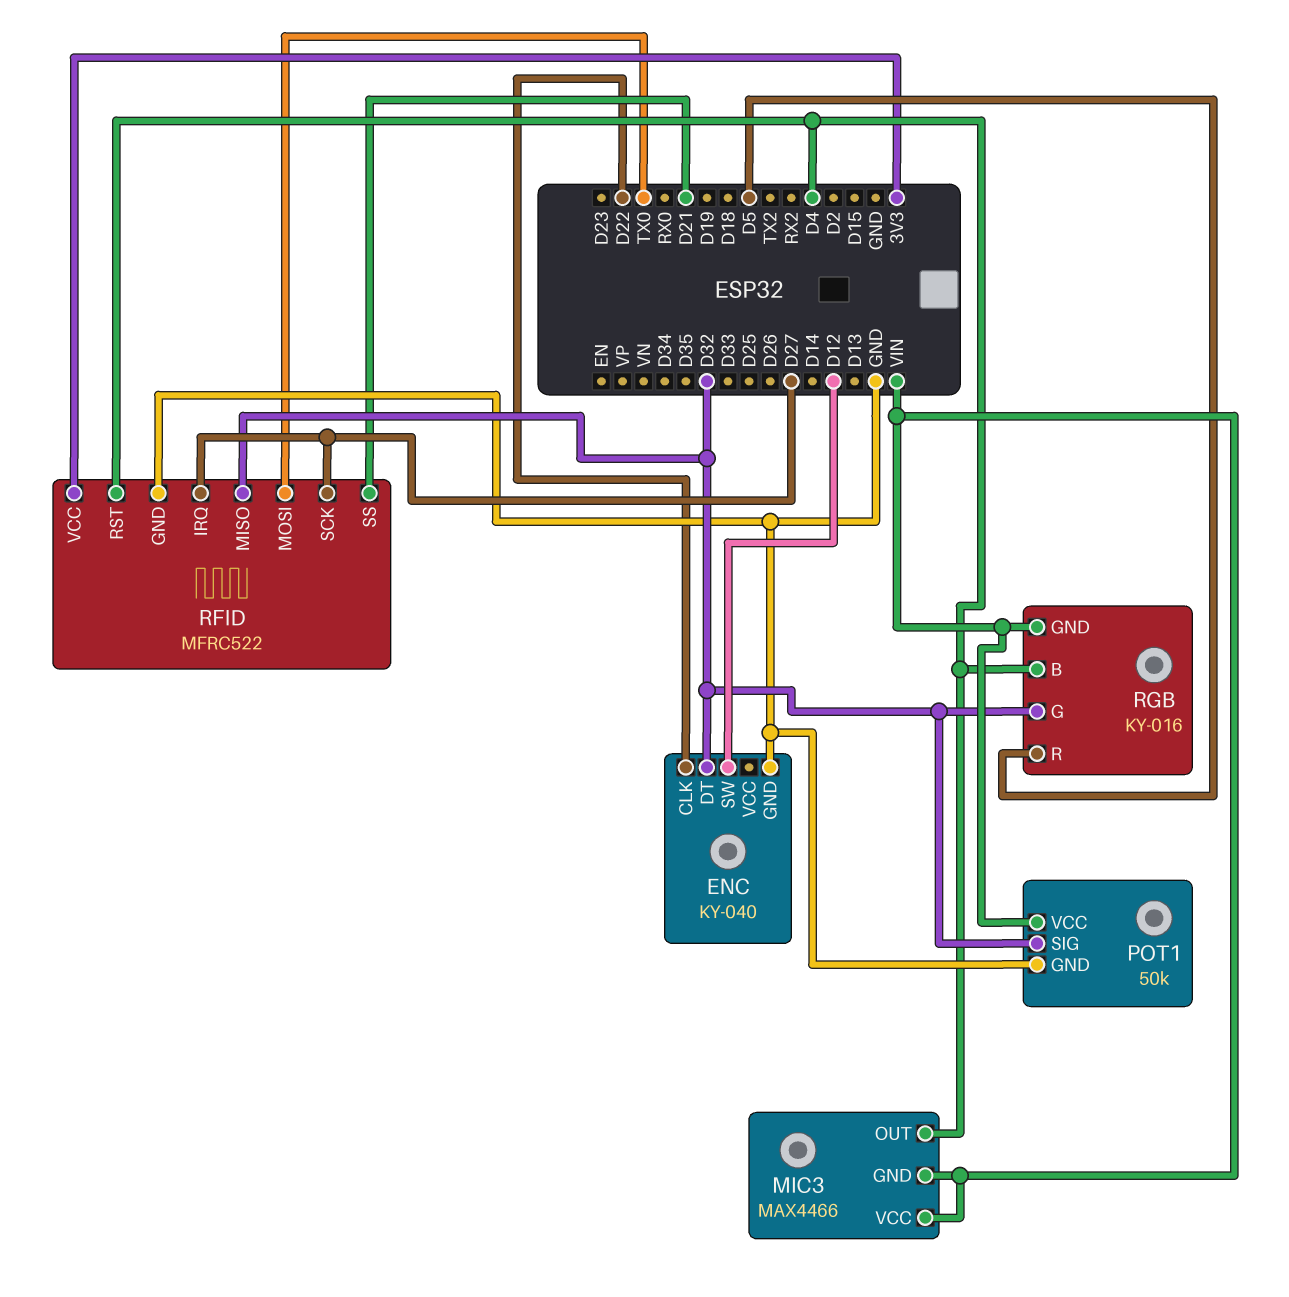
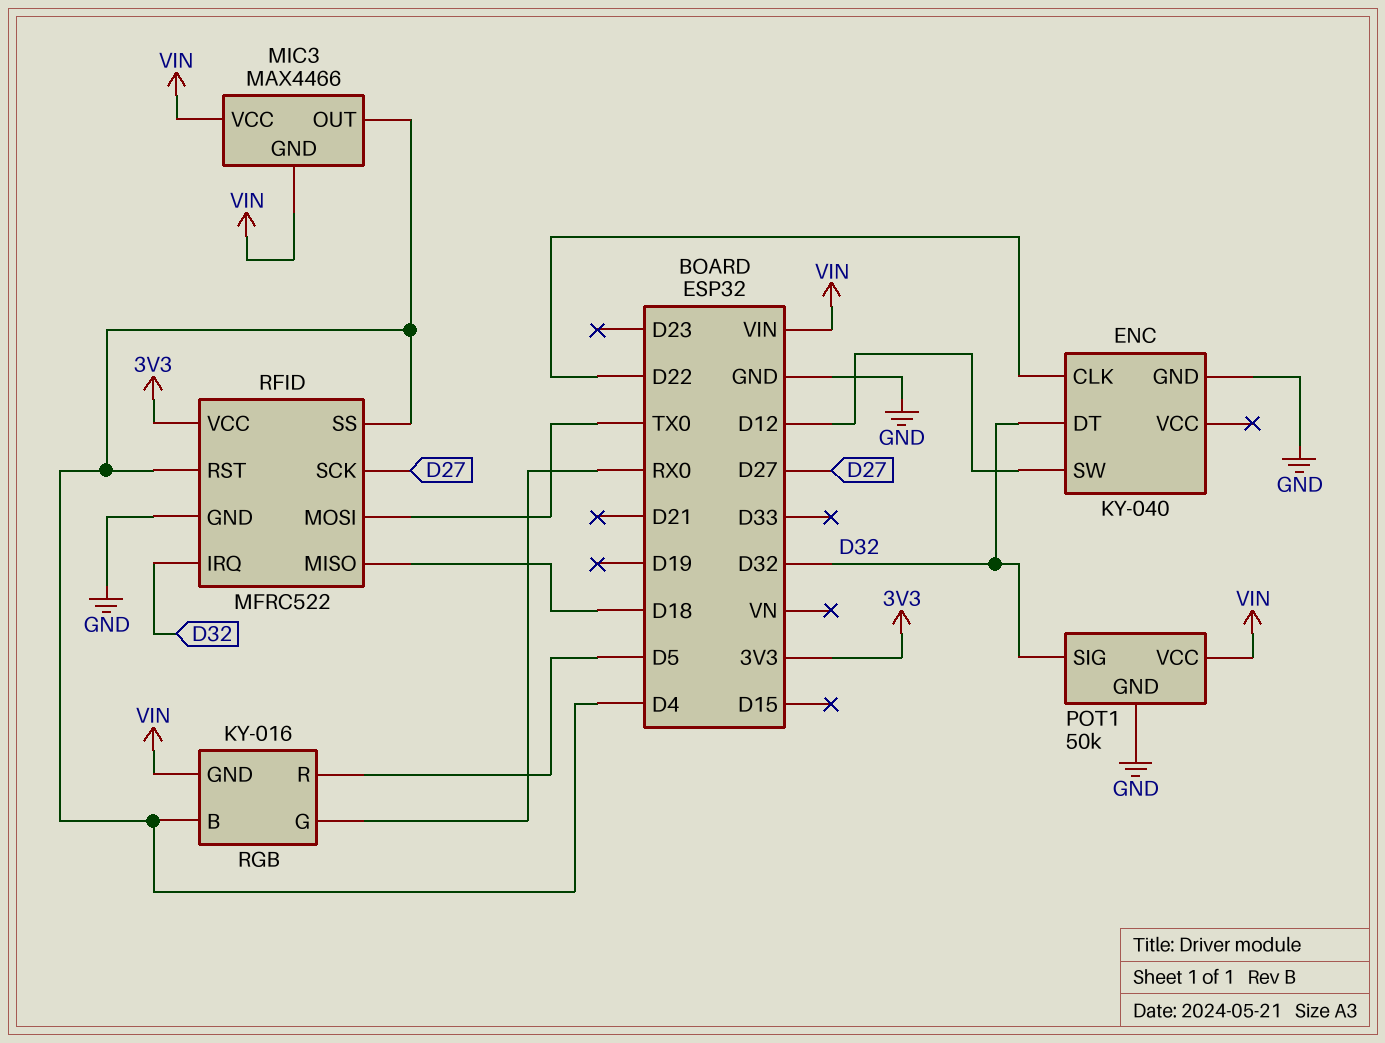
RFID pin IRQ: D27 -> D32
RFID pin MISO: D32 -> D18
RFID pin SS: D21 -> D4
RGB pin G: D32 -> RX0

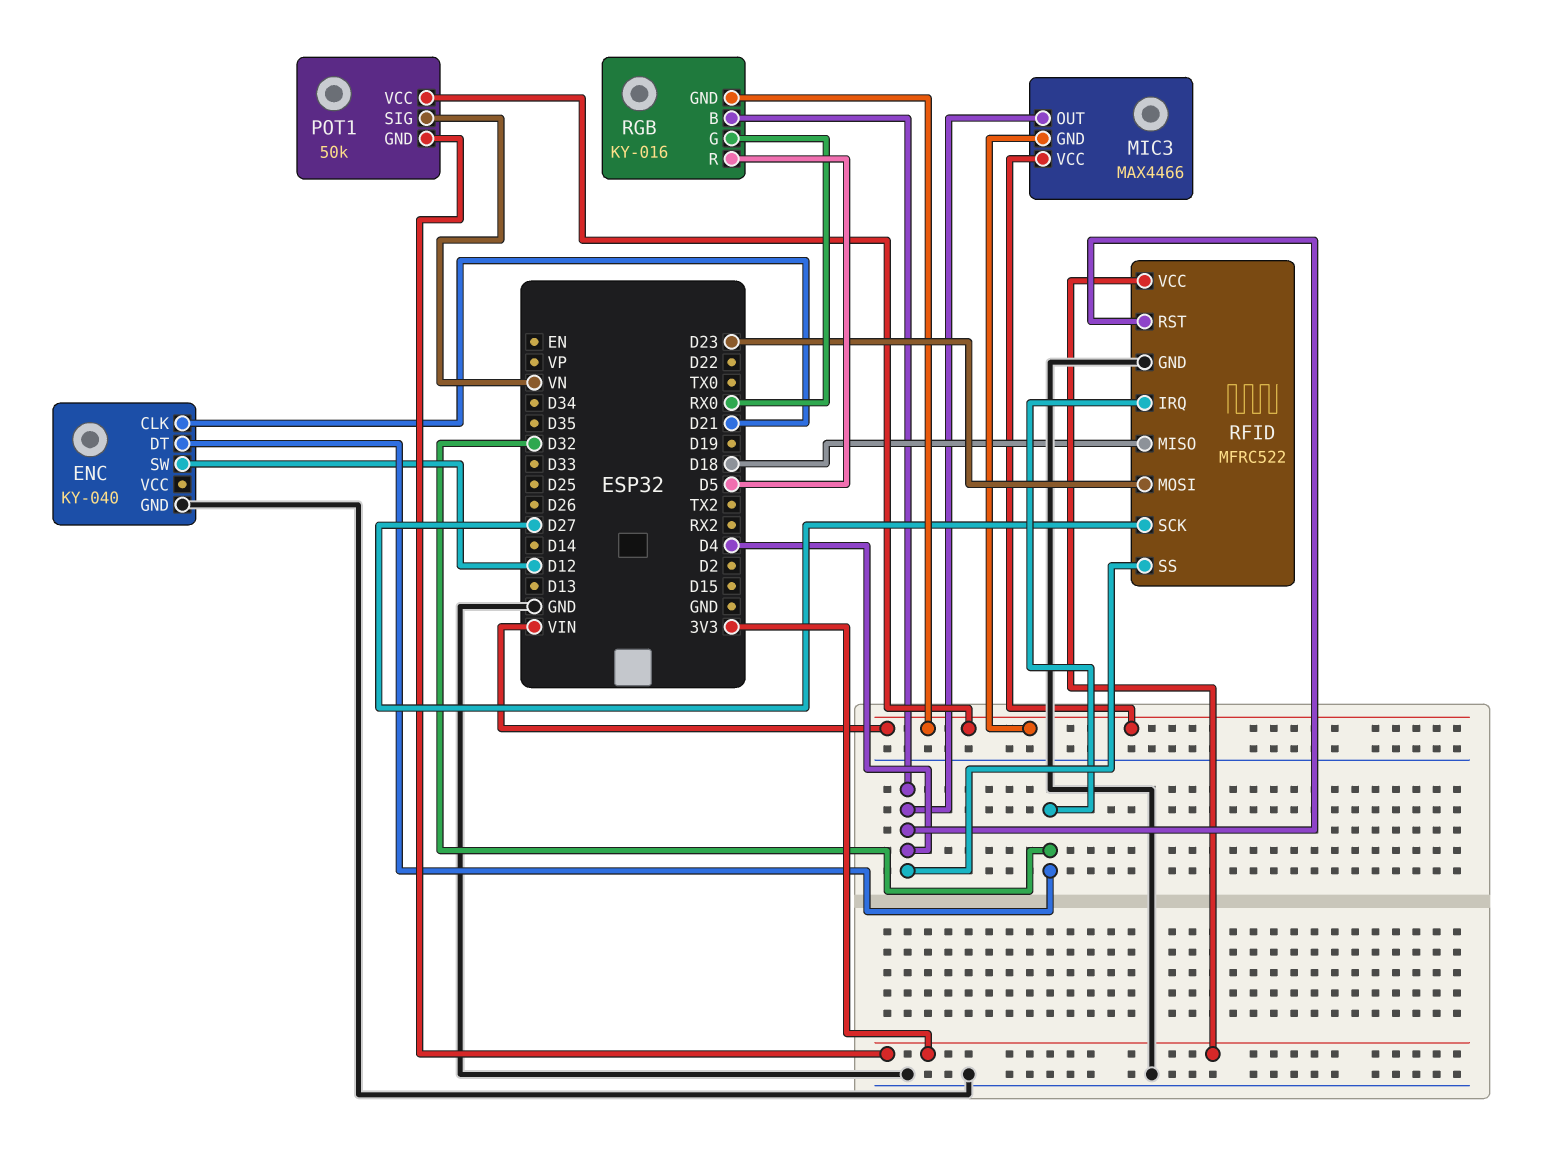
ENC pin CLK: D22 -> D21
POT1 pin GND: GND -> 3V3
POT1 pin SIG: D32 -> VN
RFID pin MOSI: TX0 -> D23

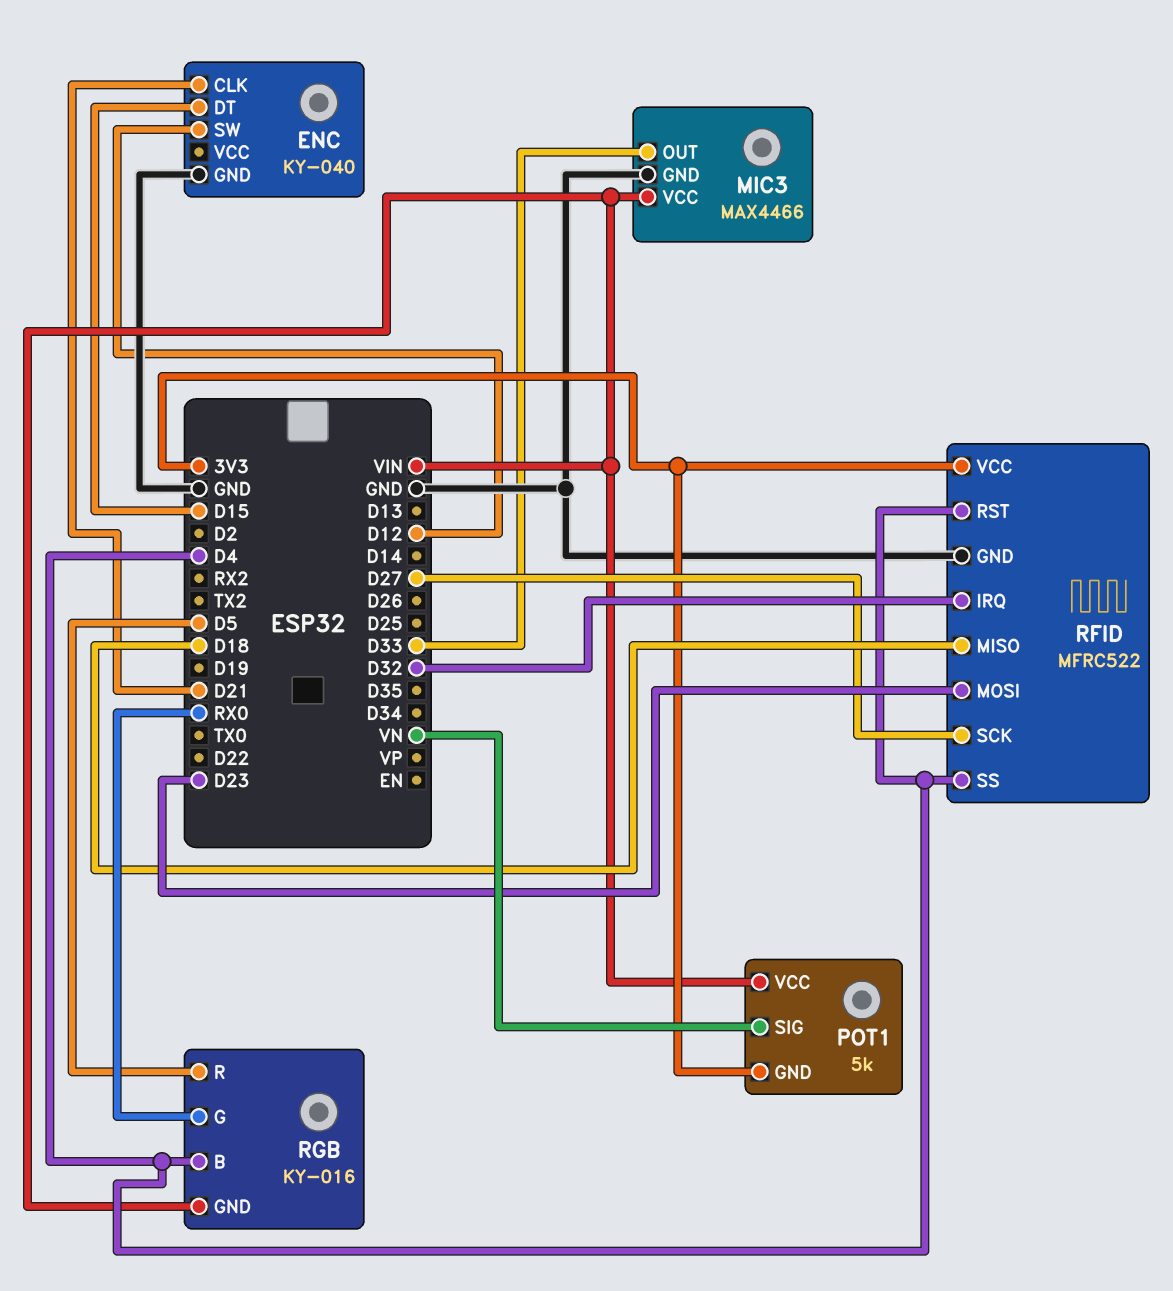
ENC pin DT: D32 -> D15
MIC3 pin GND: VIN -> GND
MIC3 pin OUT: D4 -> D33
POT1: 50k -> 5k

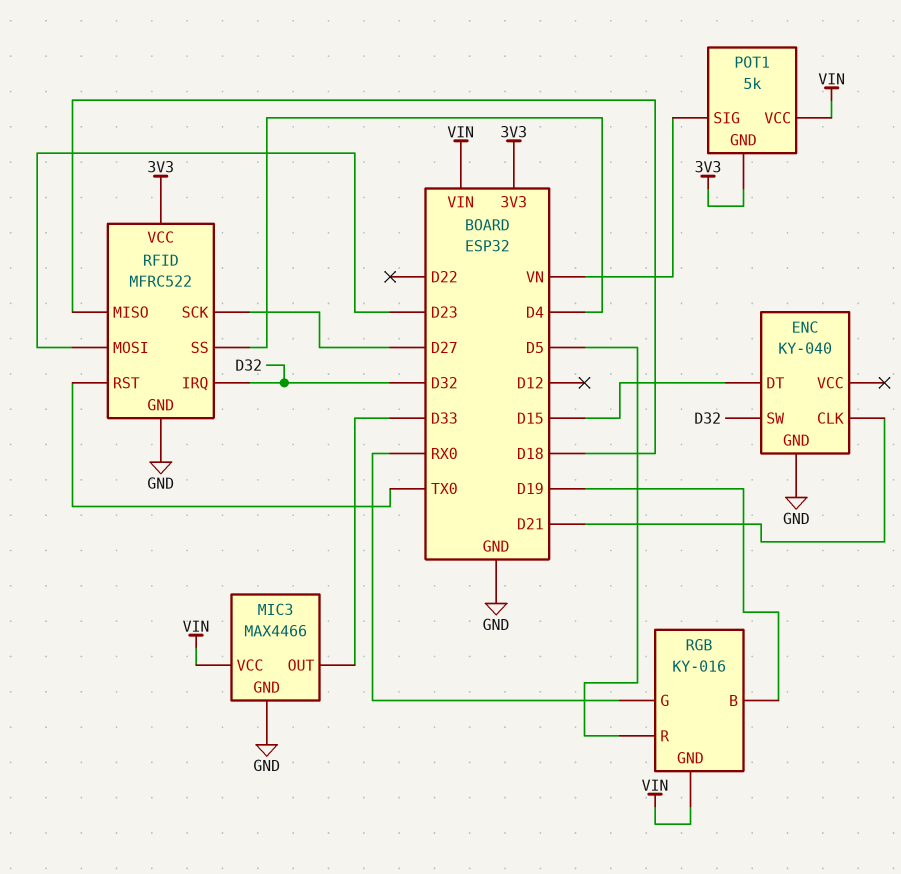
ENC pin SW: D12 -> D32
RFID pin RST: D4 -> TX0
RGB pin B: D4 -> D19

